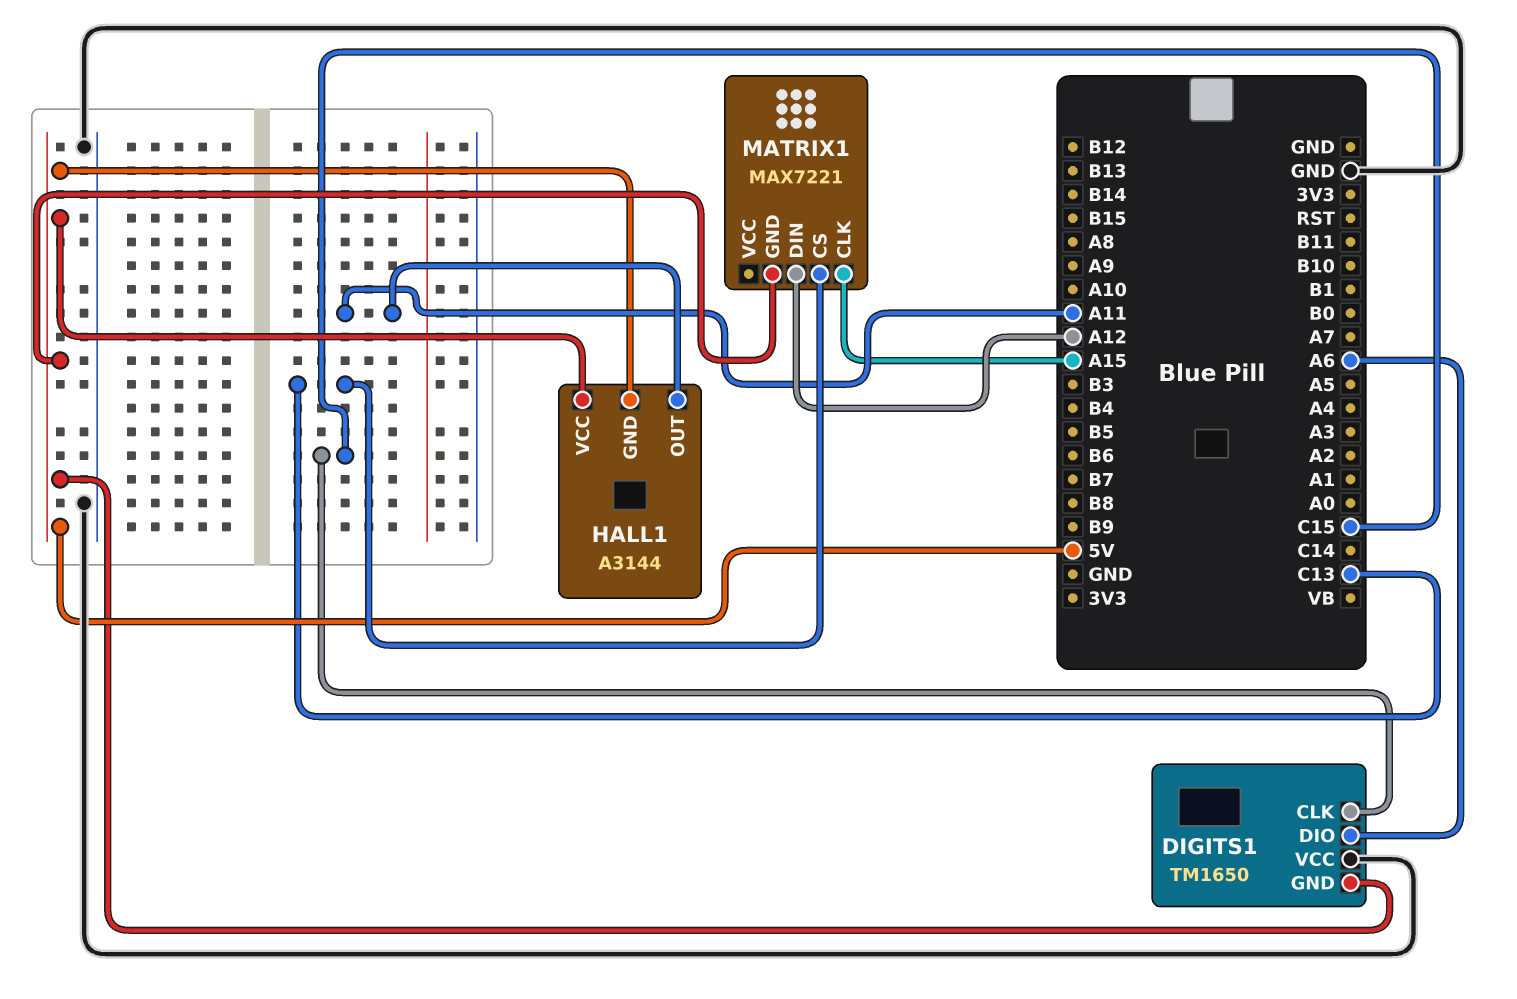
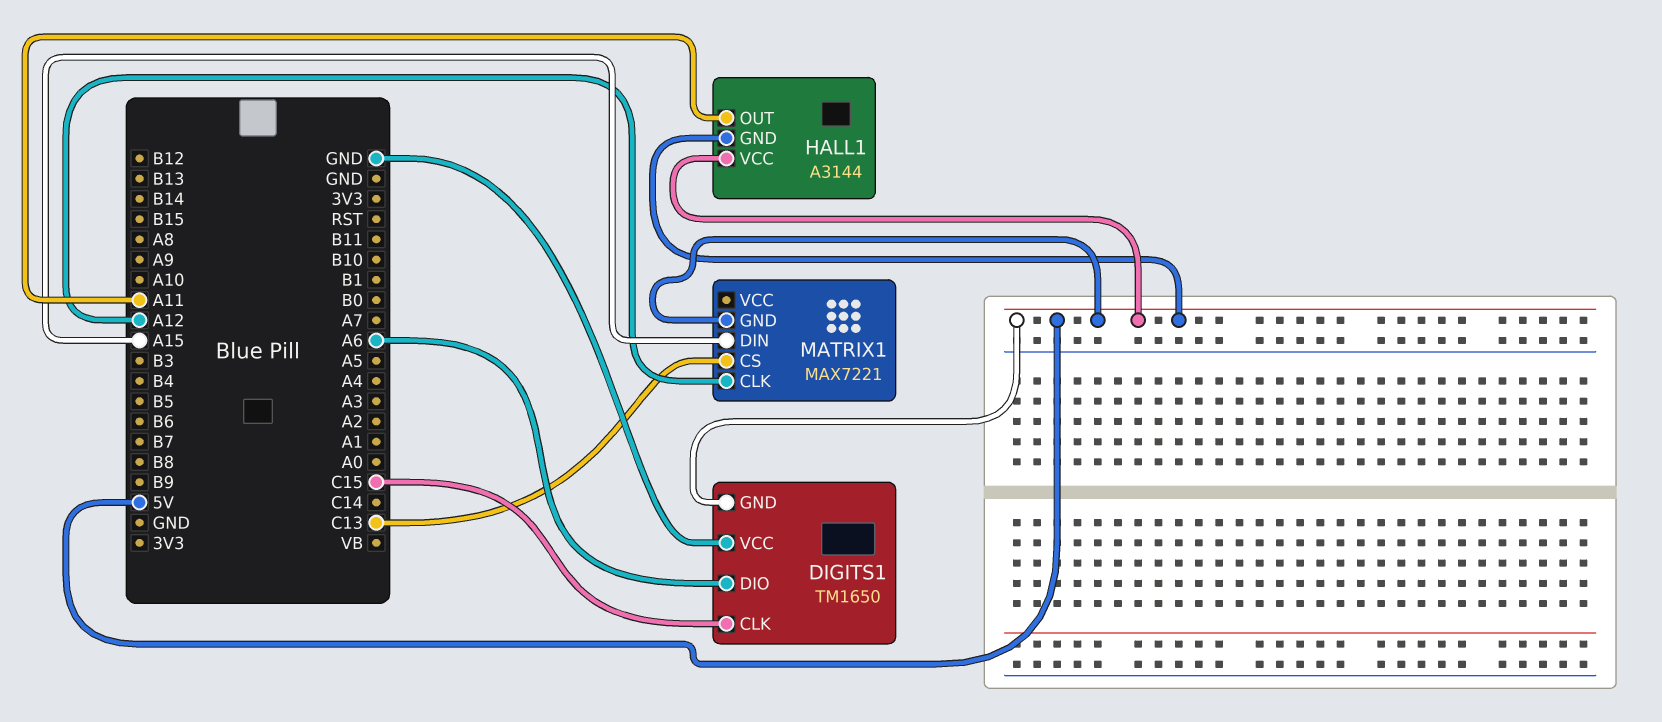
MATRIX1 pin CLK: A15 -> A12
MATRIX1 pin DIN: A12 -> A15

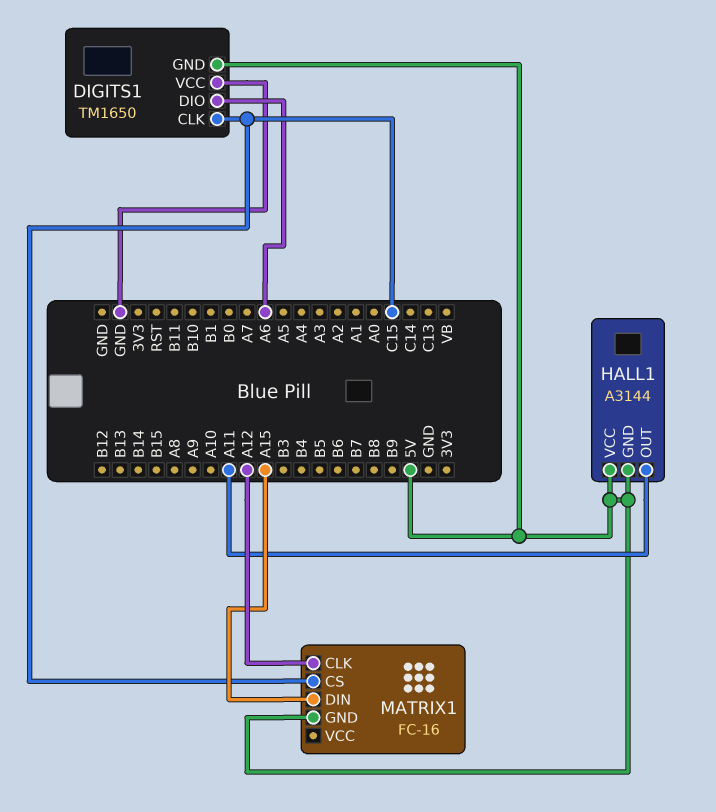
MATRIX1: MAX7221 -> FC-16
MATRIX1 pin CS: C13 -> C15

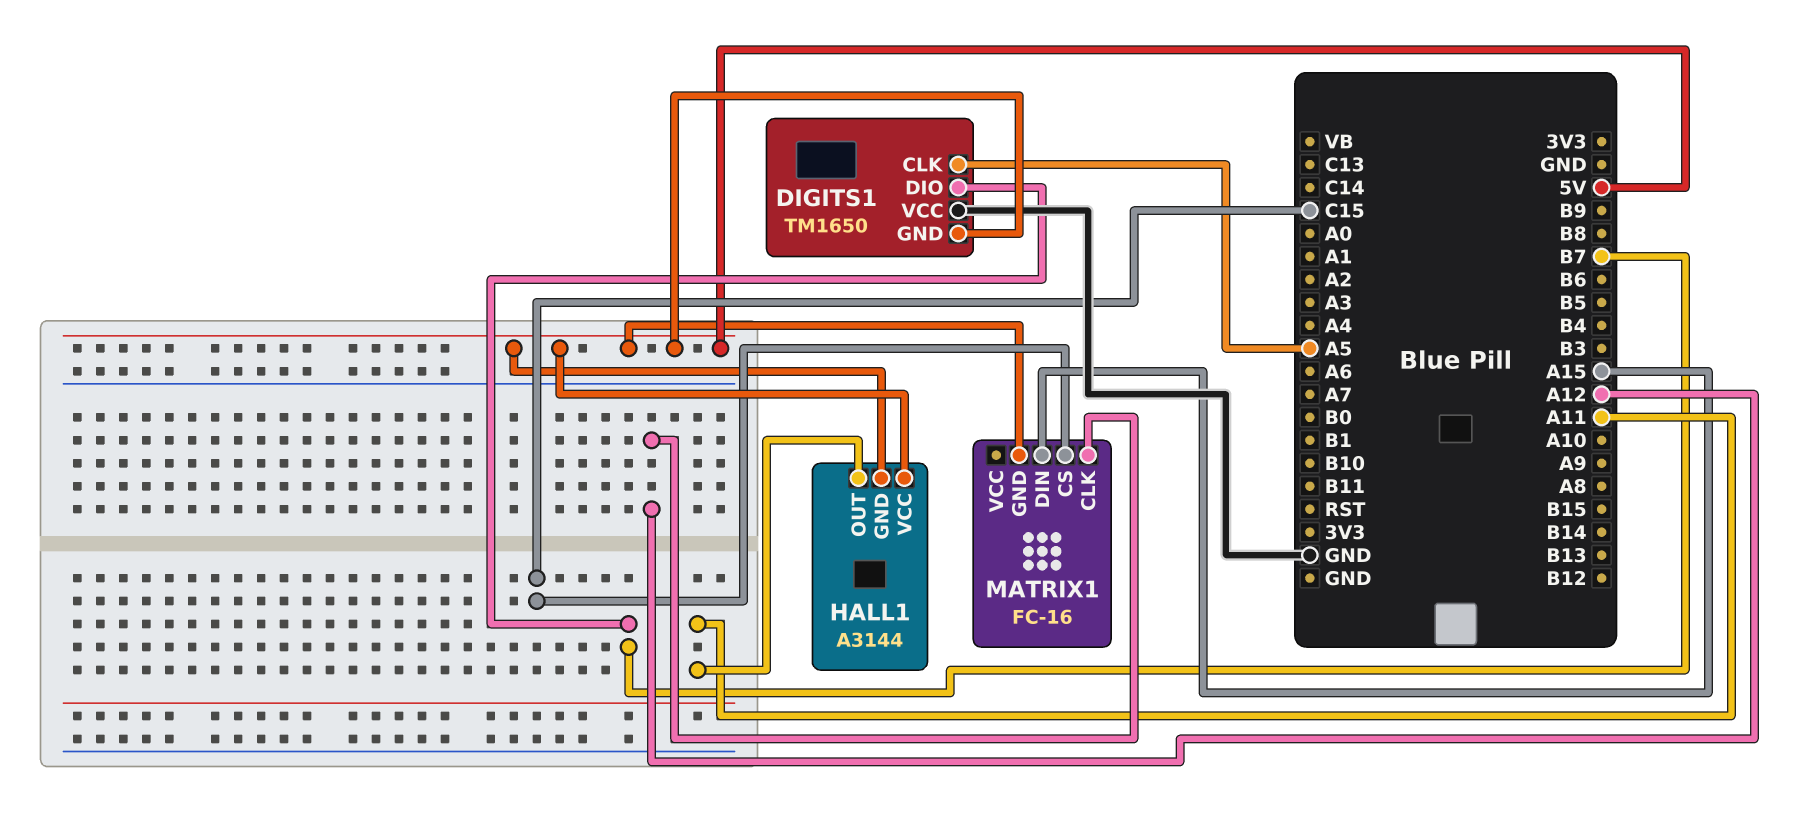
DIGITS1 pin CLK: C15 -> A5
DIGITS1 pin DIO: A6 -> B7

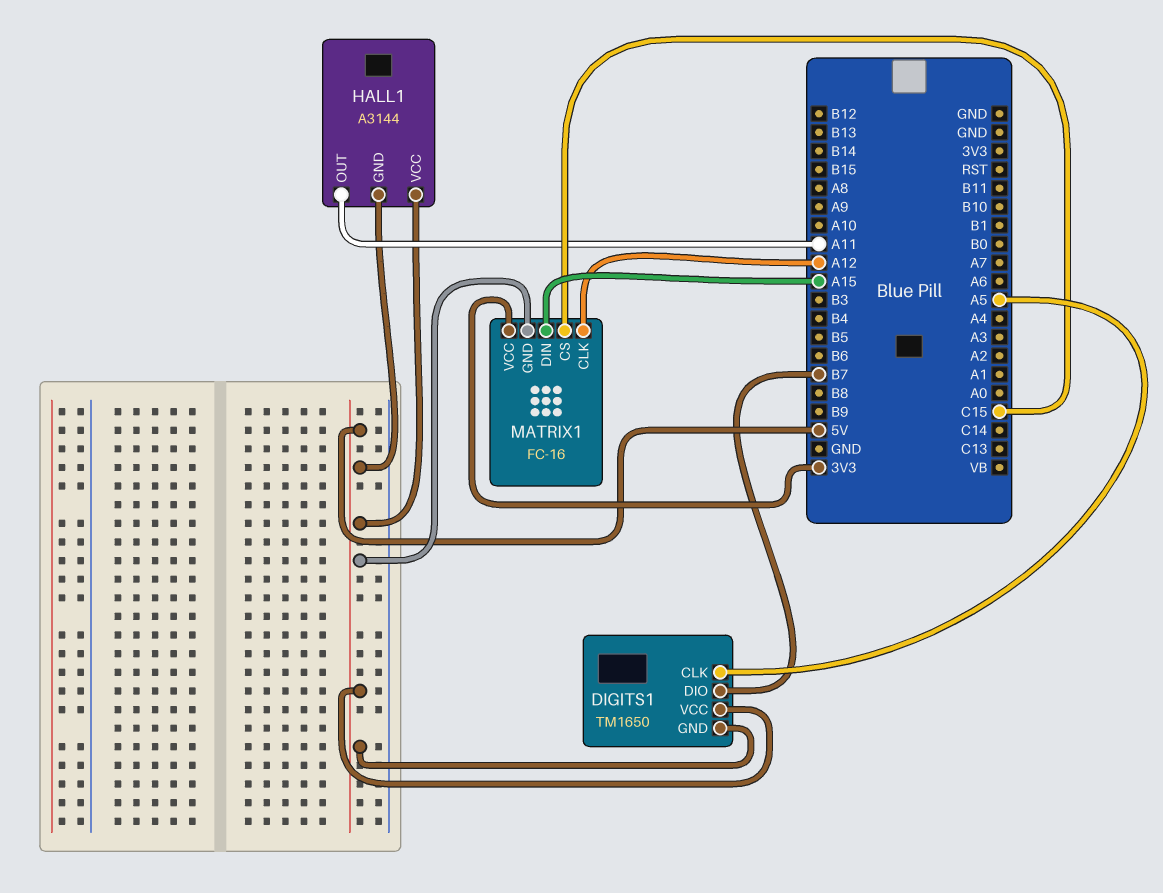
DIGITS1 pin VCC: GND -> 5V
MATRIX1 pin VCC: none -> 3V3

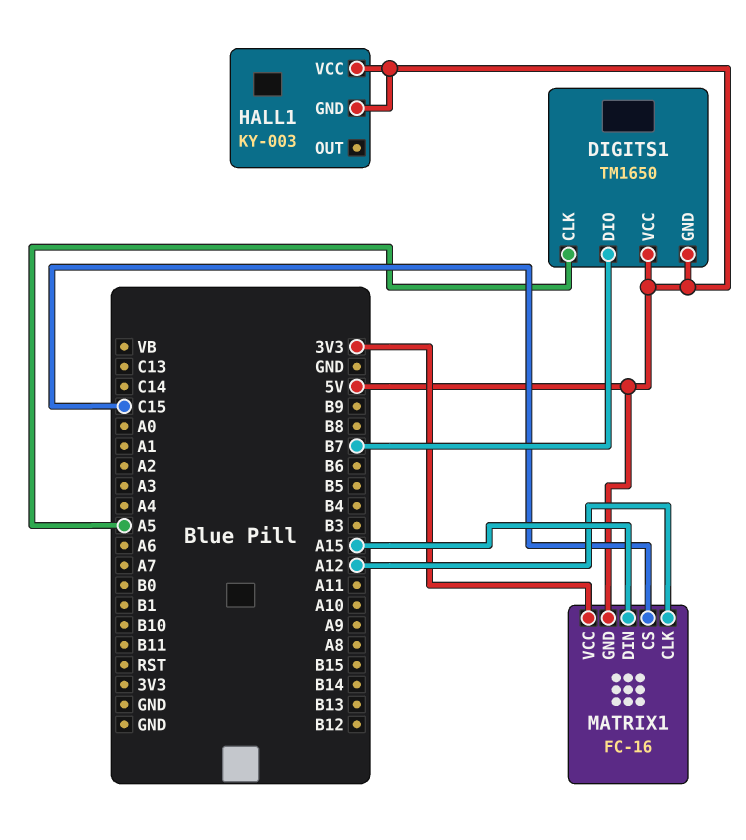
HALL1: A3144 -> KY-003
HALL1 pin OUT: A11 -> none

